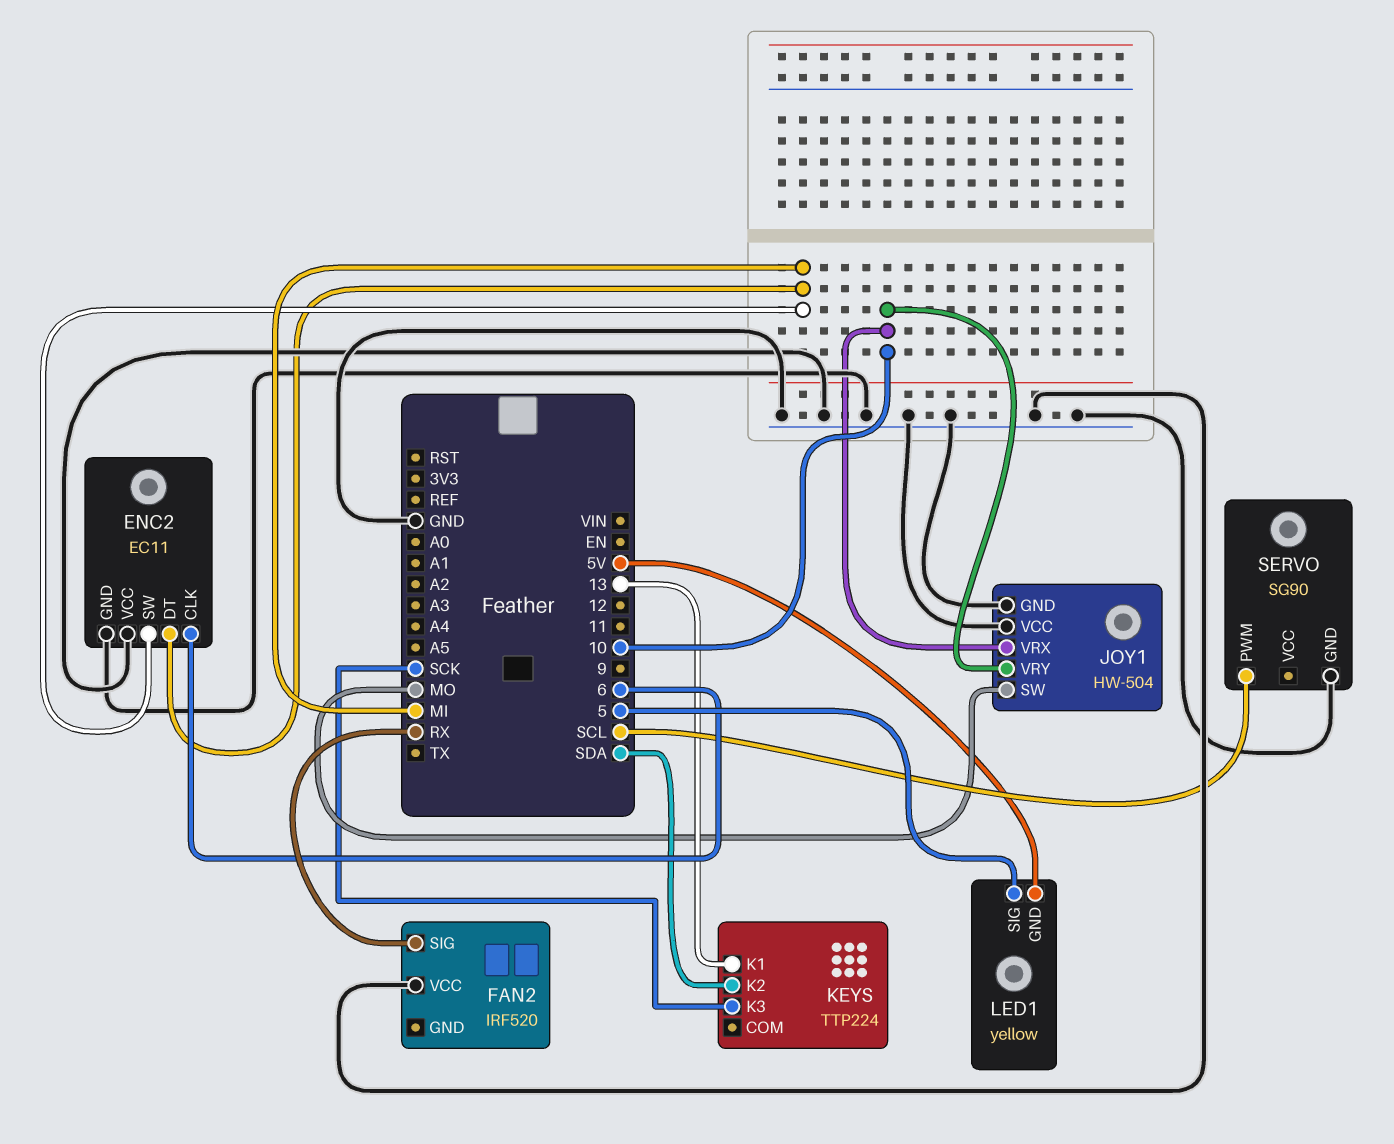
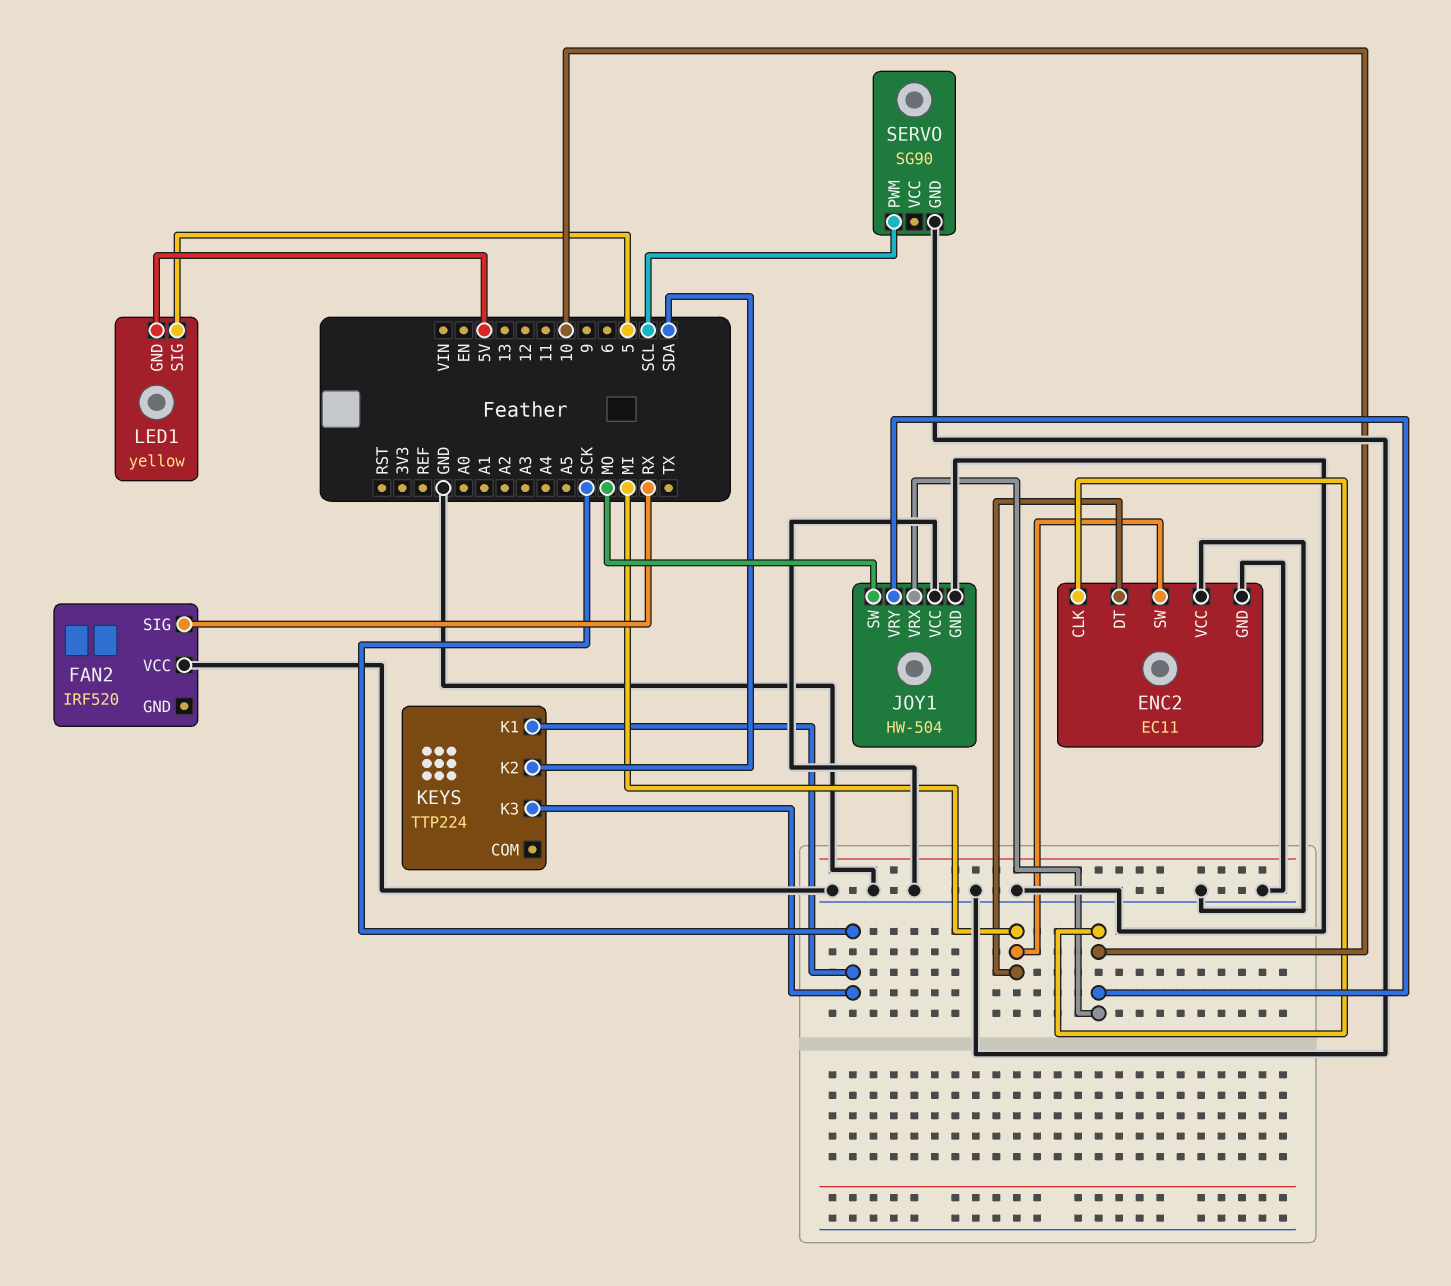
ENC2 pin CLK: 6 -> 10
KEYS pin K1: 13 -> SCK

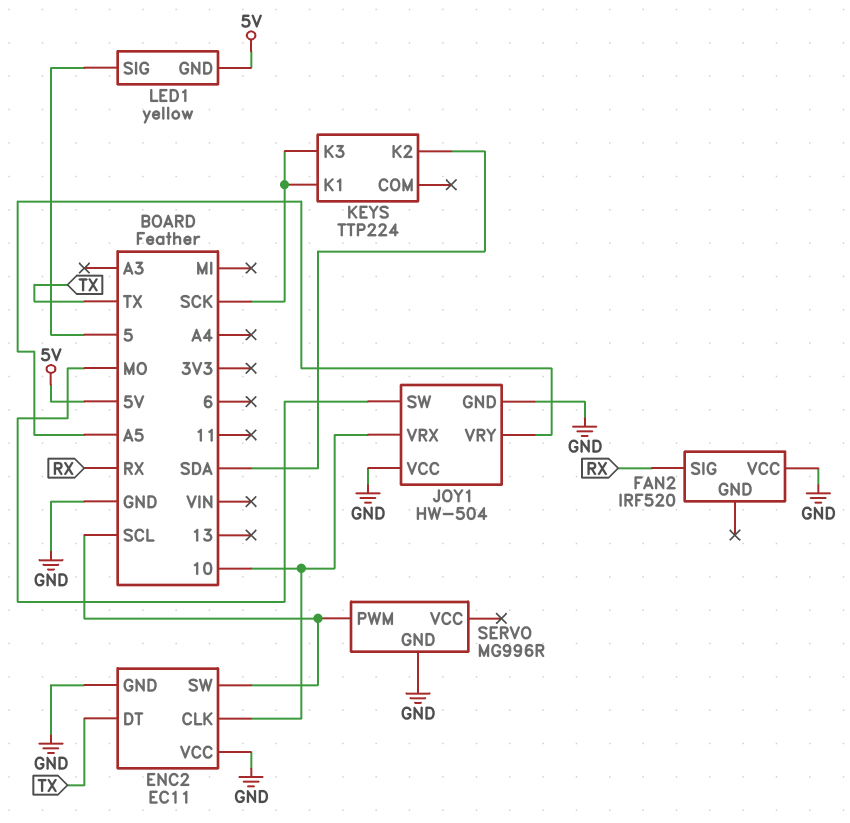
ENC2 pin DT: MI -> TX
ENC2 pin SW: MI -> SCL
JOY1 pin VRY: 10 -> A5
SERVO: SG90 -> MG996R

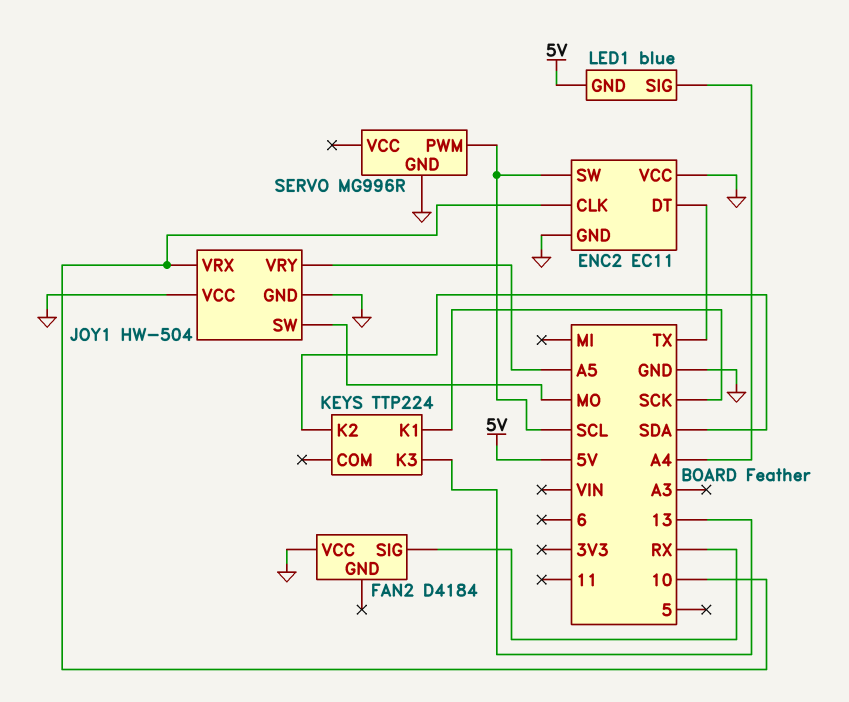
FAN2: IRF520 -> D4184
KEYS pin K3: SCK -> 13
LED1: yellow -> blue
LED1 pin SIG: 5 -> A4

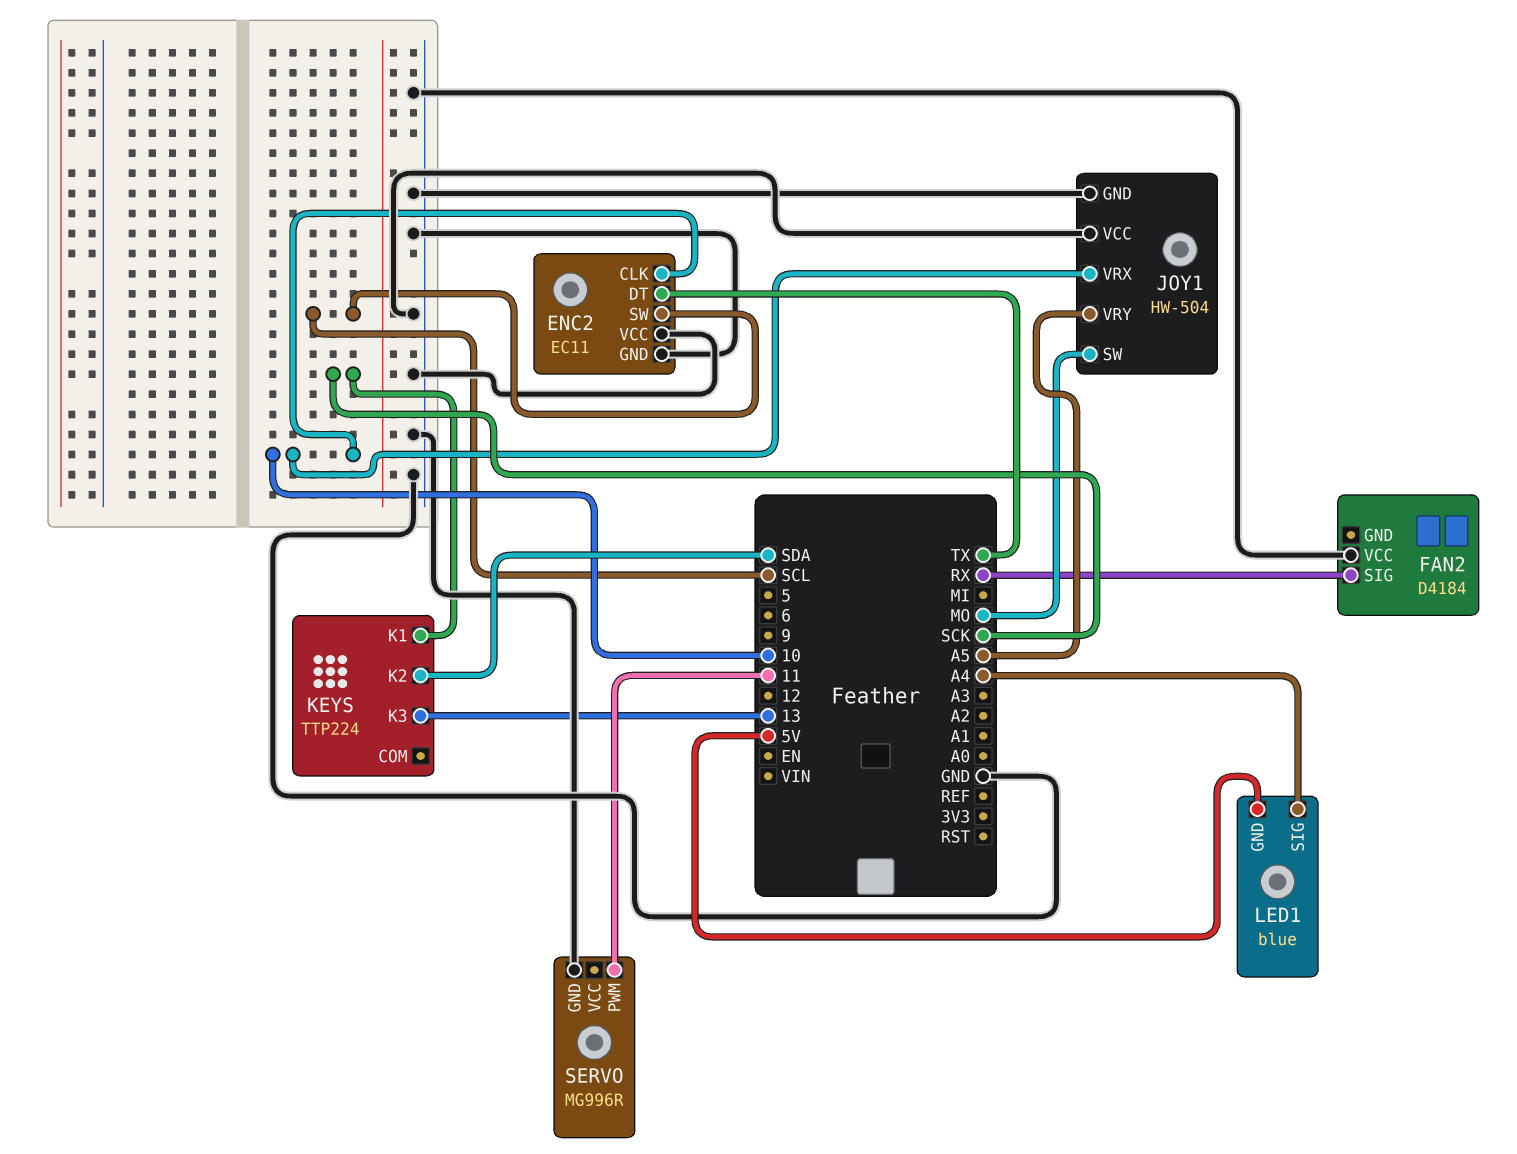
SERVO pin PWM: SCL -> 11

